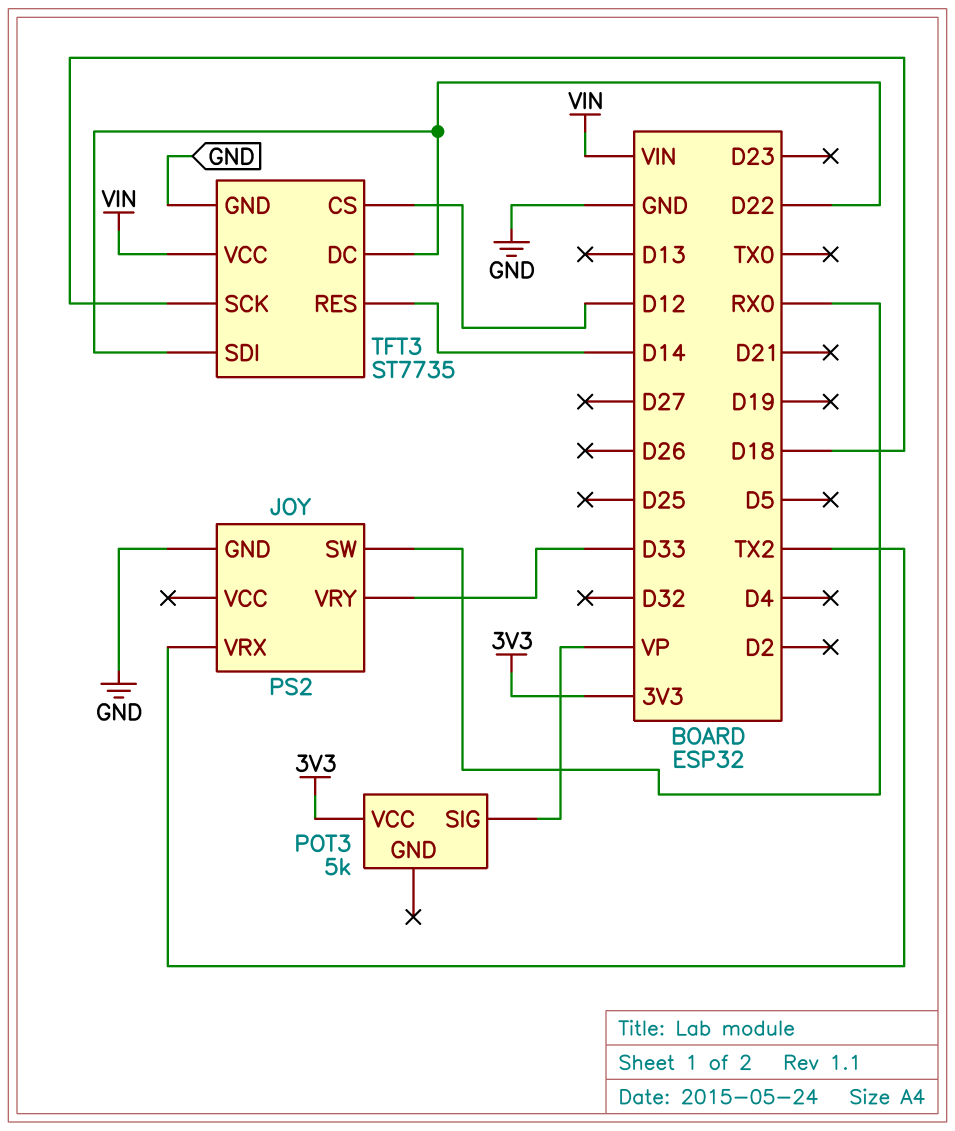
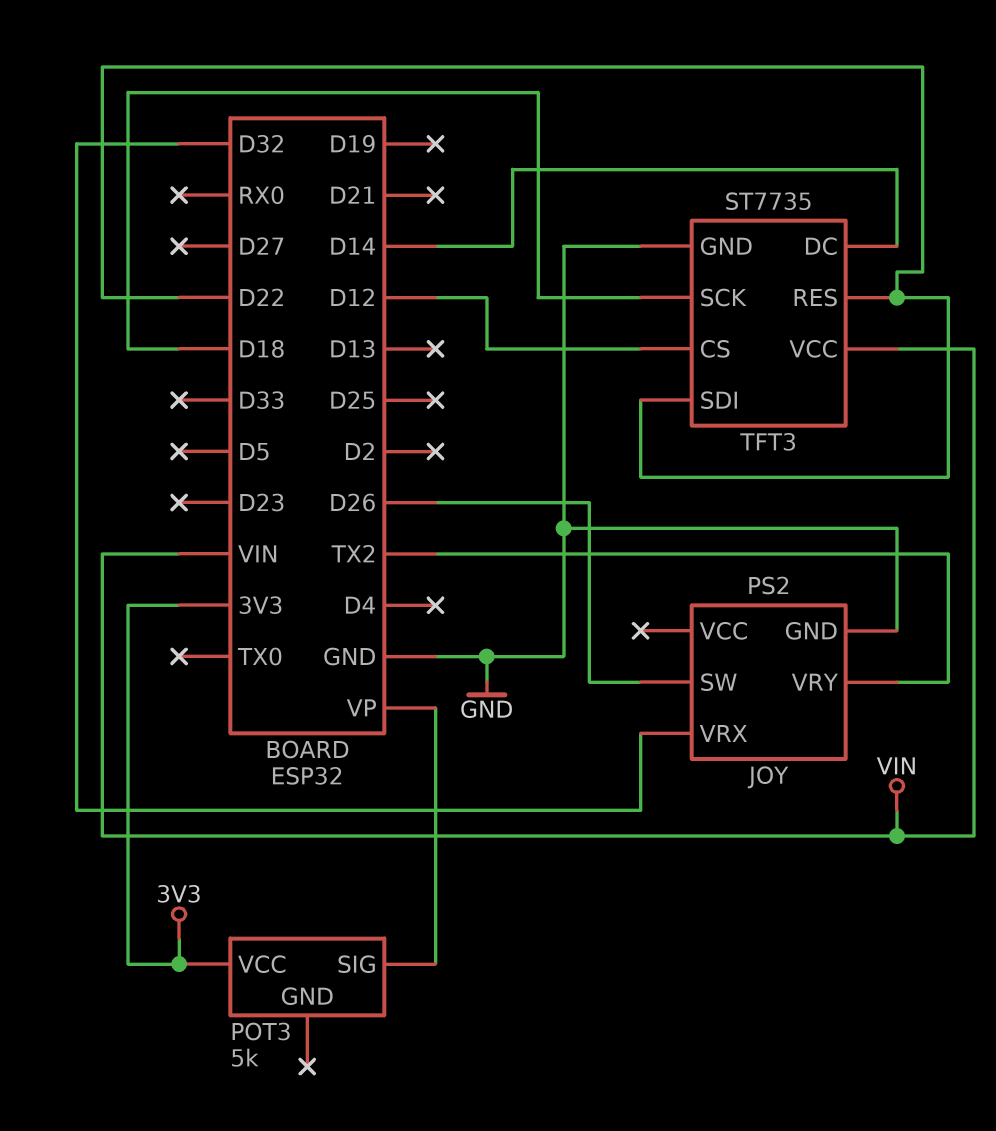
JOY pin SW: RX0 -> D26
JOY pin VRX: TX2 -> D32
JOY pin VRY: D33 -> TX2
TFT3 pin DC: D22 -> D14
TFT3 pin RES: D14 -> D22

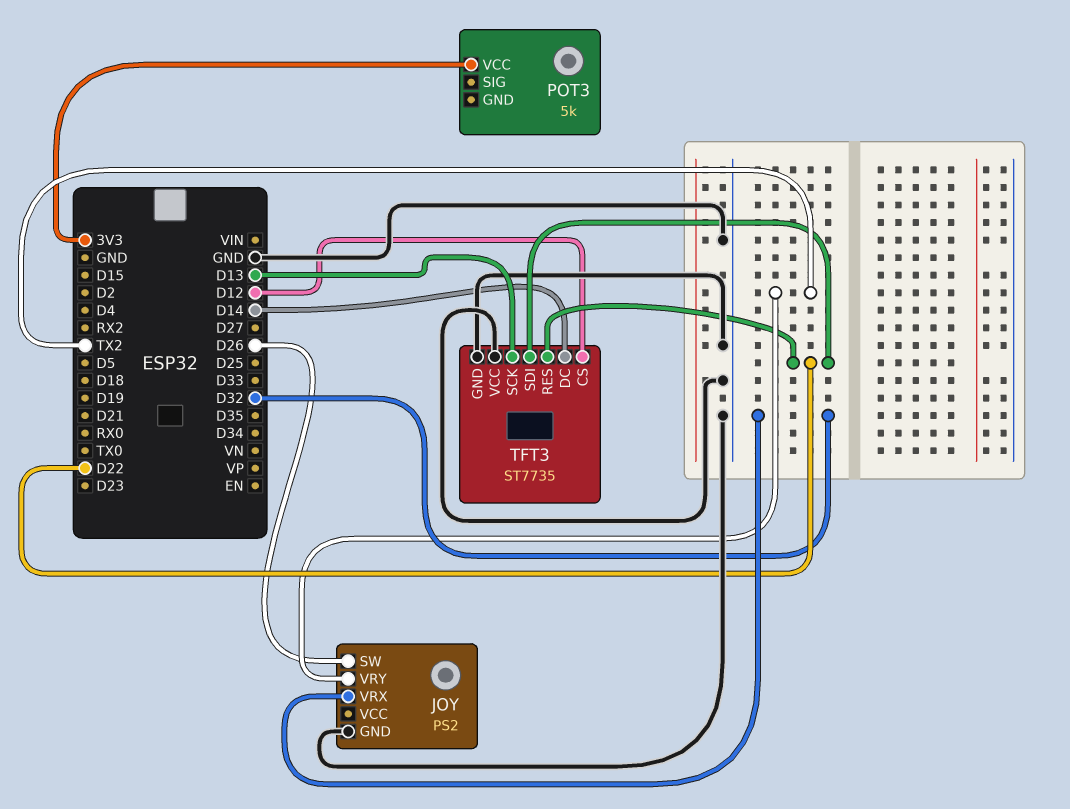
POT3 pin SIG: VP -> none
TFT3 pin SCK: D18 -> D13
TFT3 pin VCC: VIN -> GND

